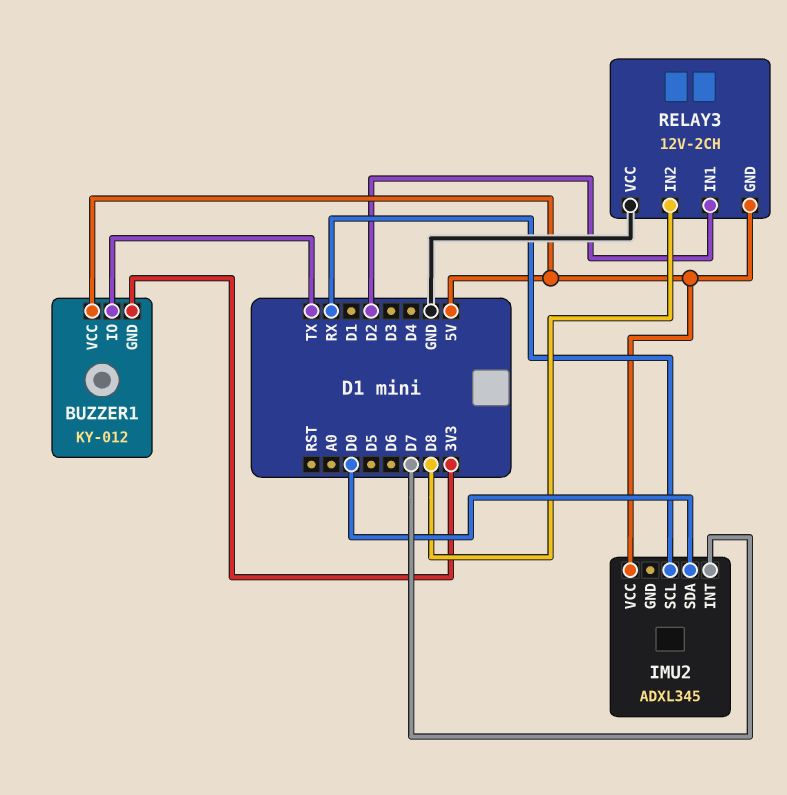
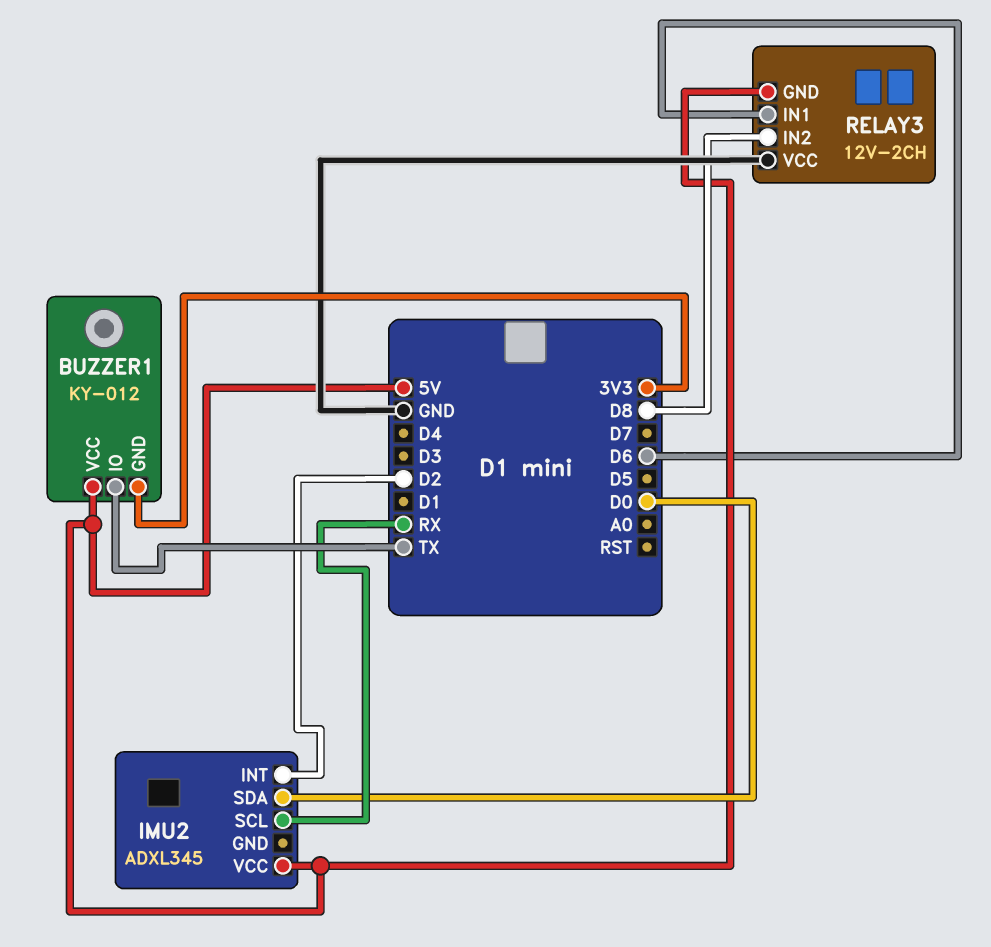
IMU2 pin INT: D7 -> D2
RELAY3 pin IN1: D2 -> D6

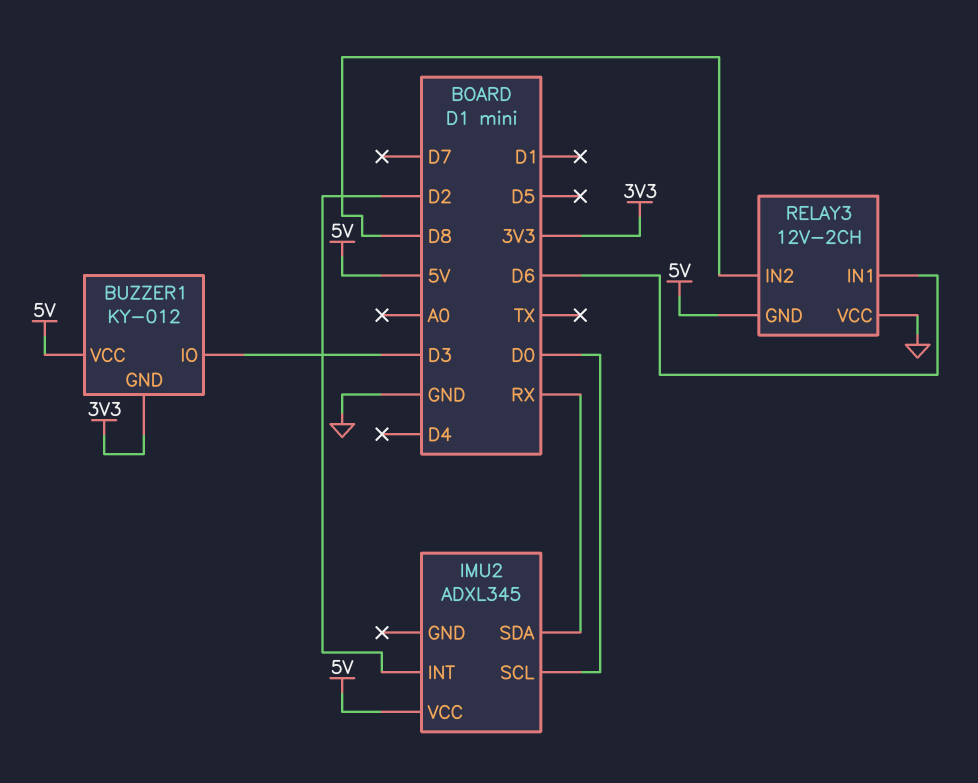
BUZZER1 pin IO: TX -> D3
IMU2 pin SCL: RX -> D0
IMU2 pin SDA: D0 -> RX

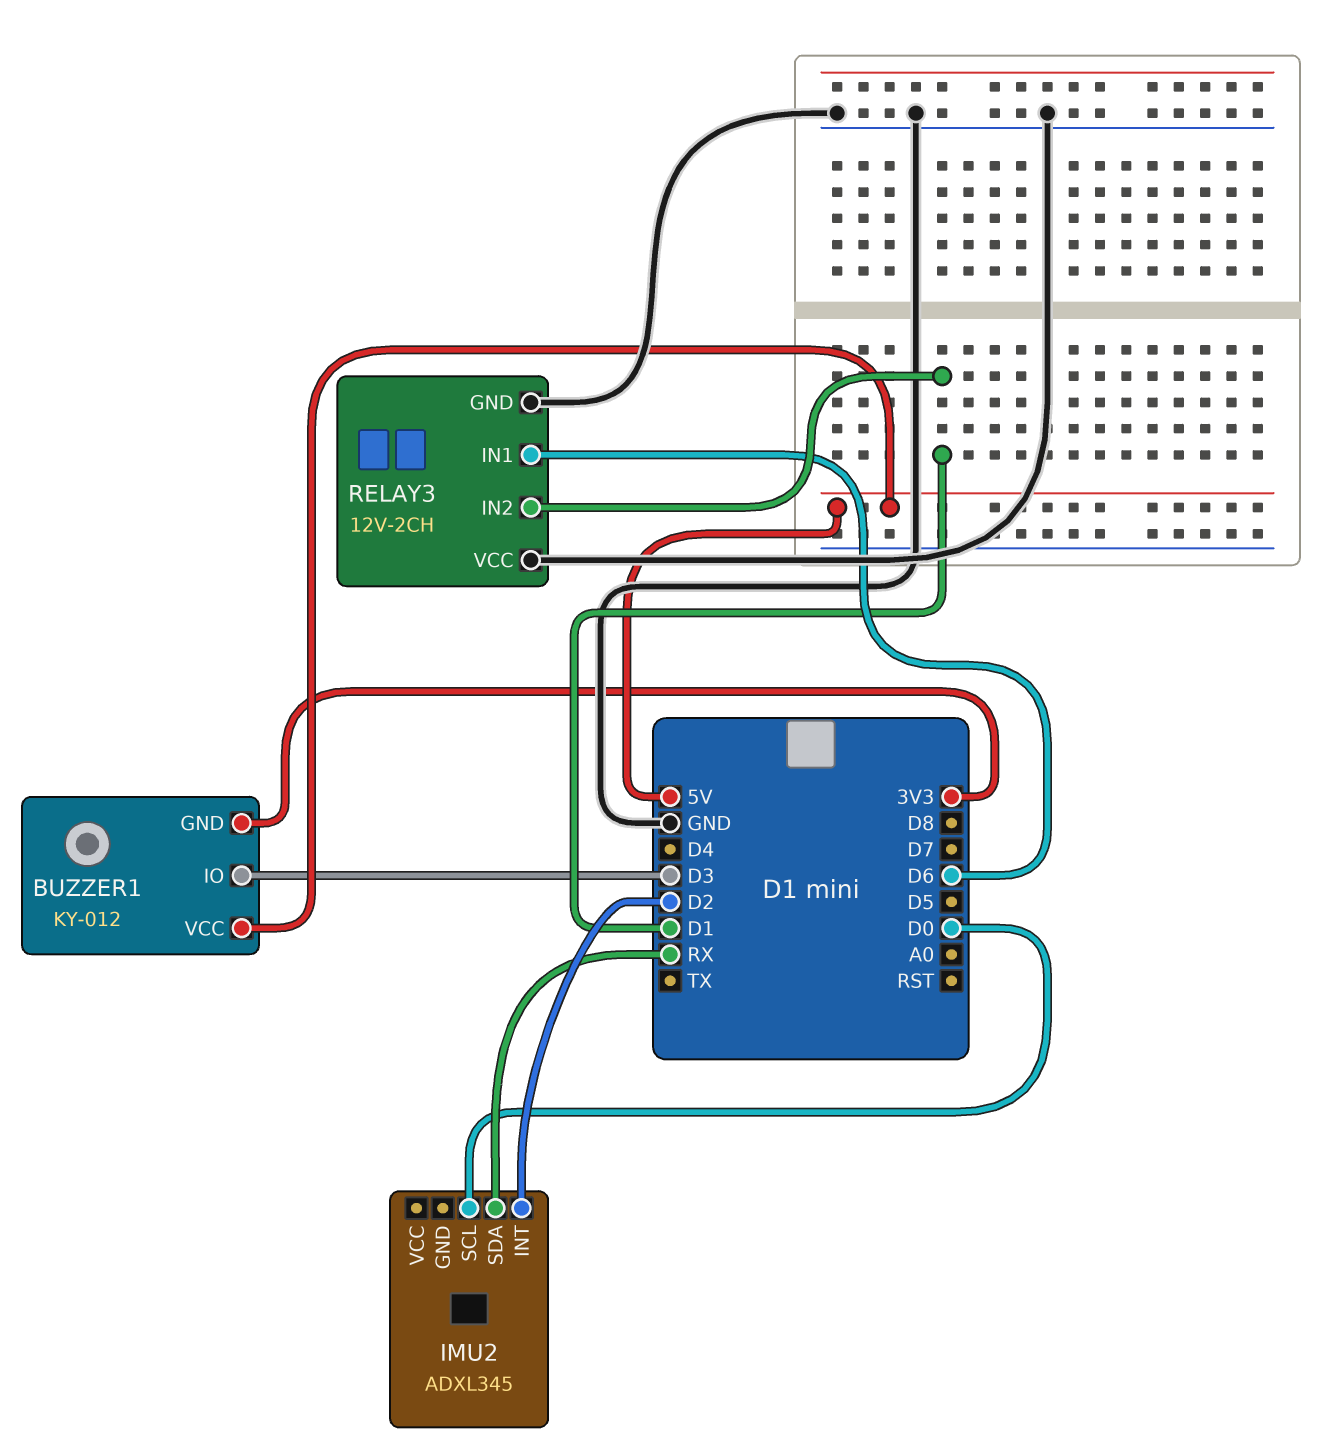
IMU2 pin VCC: 5V -> none
RELAY3 pin GND: 5V -> GND
RELAY3 pin IN2: D8 -> D1

